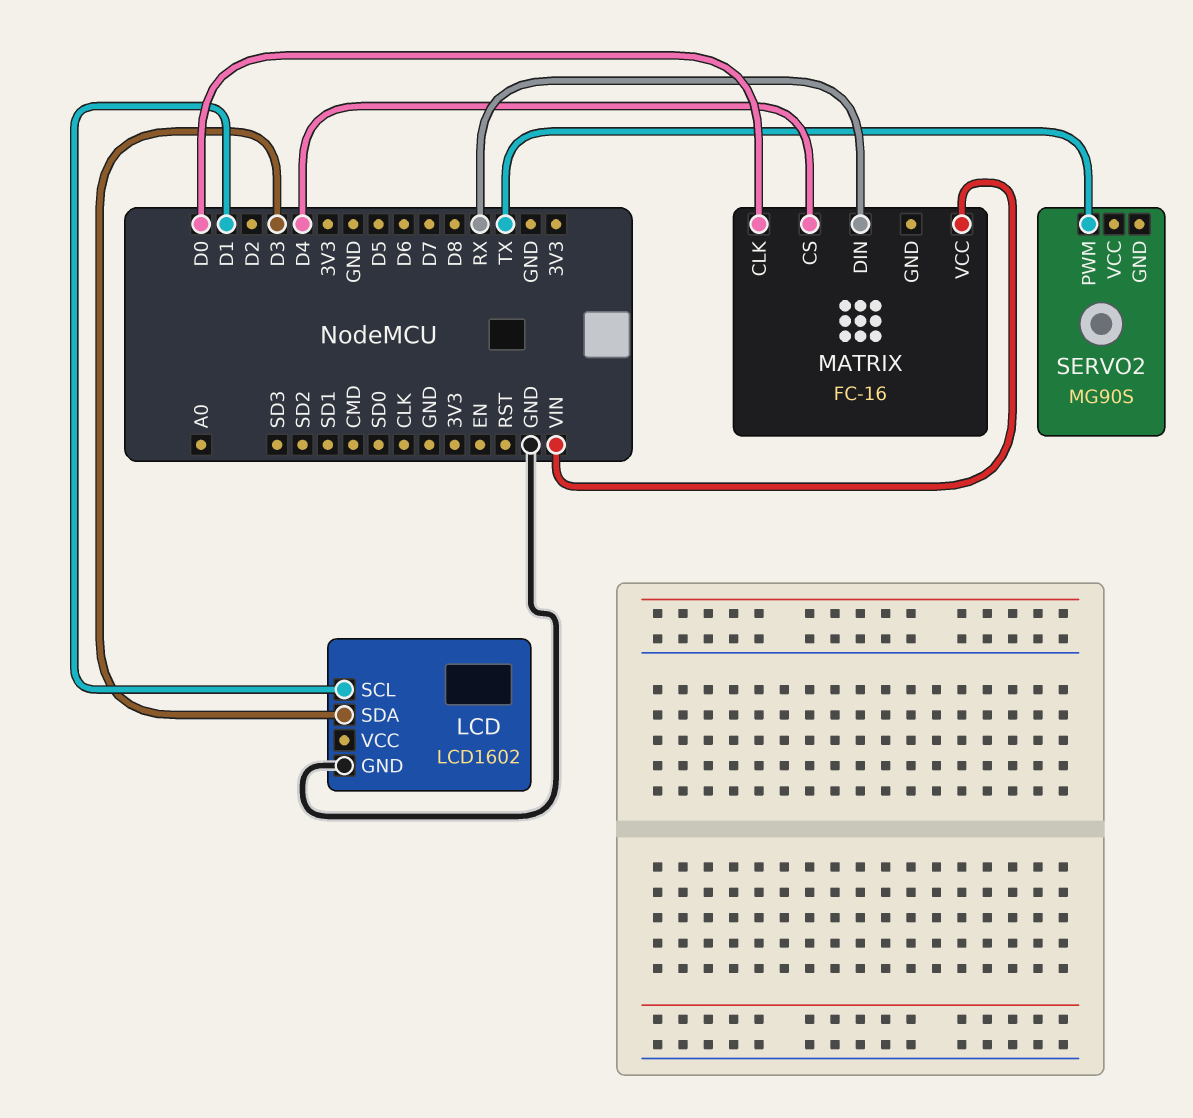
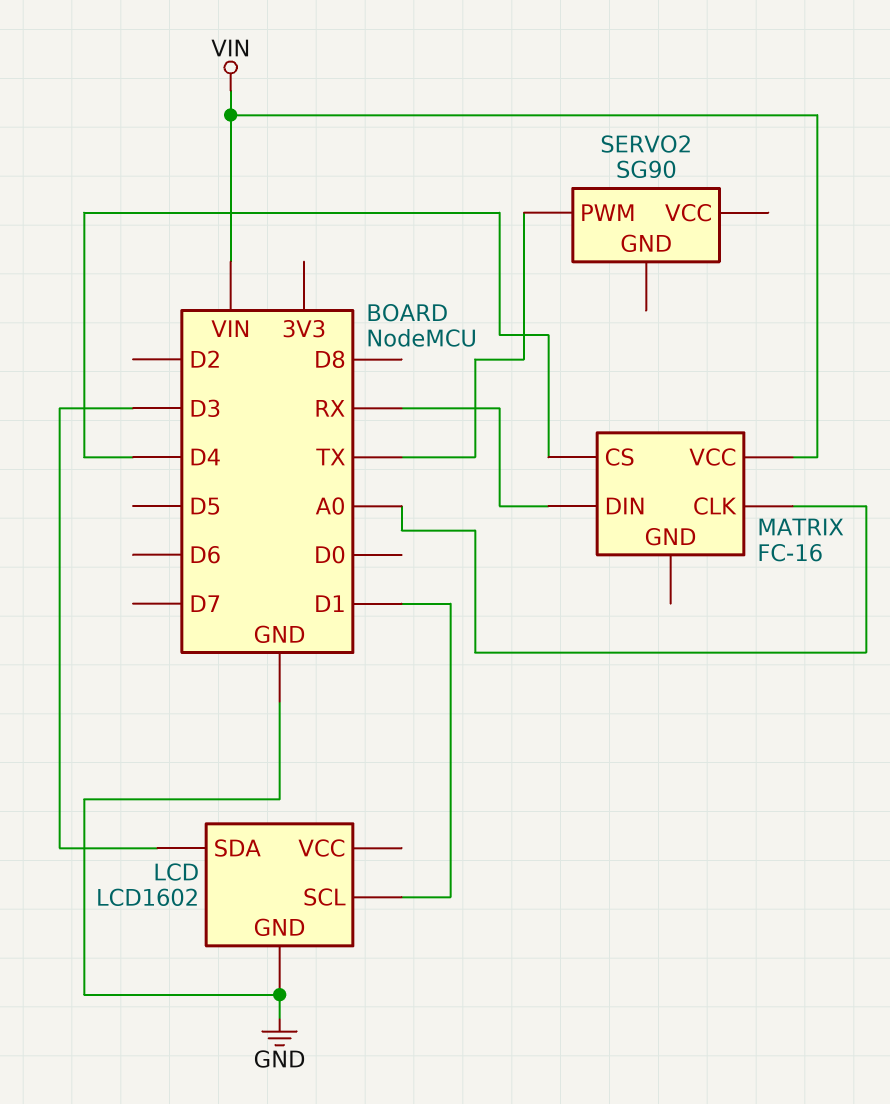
MATRIX pin CLK: D0 -> A0
SERVO2: MG90S -> SG90

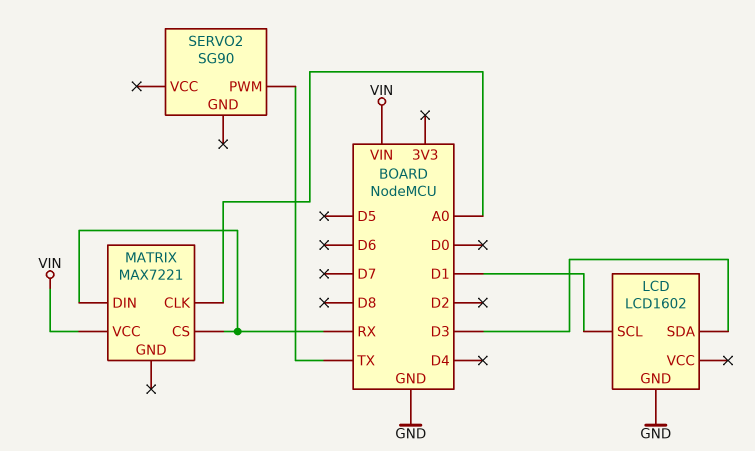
MATRIX: FC-16 -> MAX7221
MATRIX pin CS: D4 -> RX

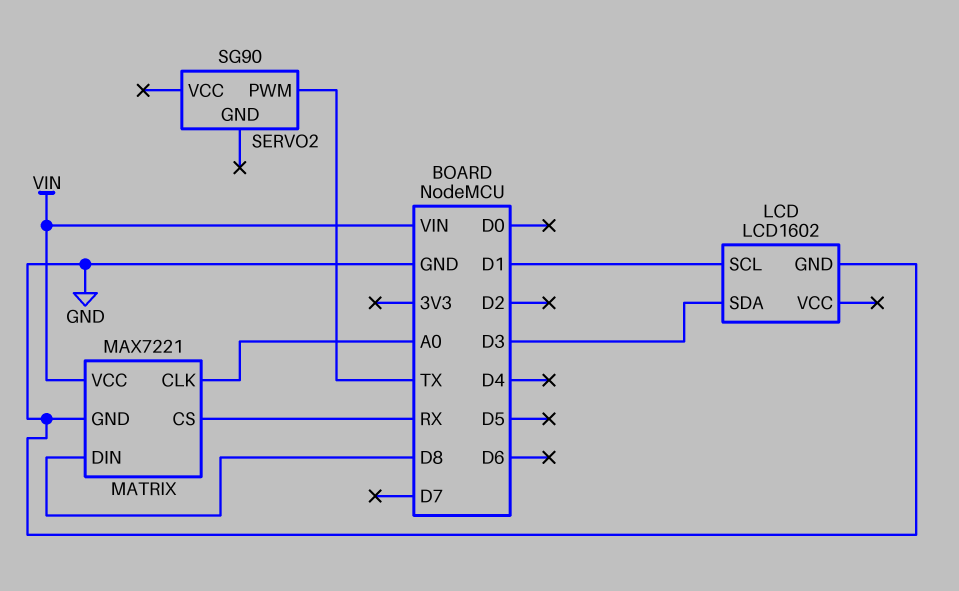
MATRIX pin DIN: RX -> D8
MATRIX pin GND: none -> GND

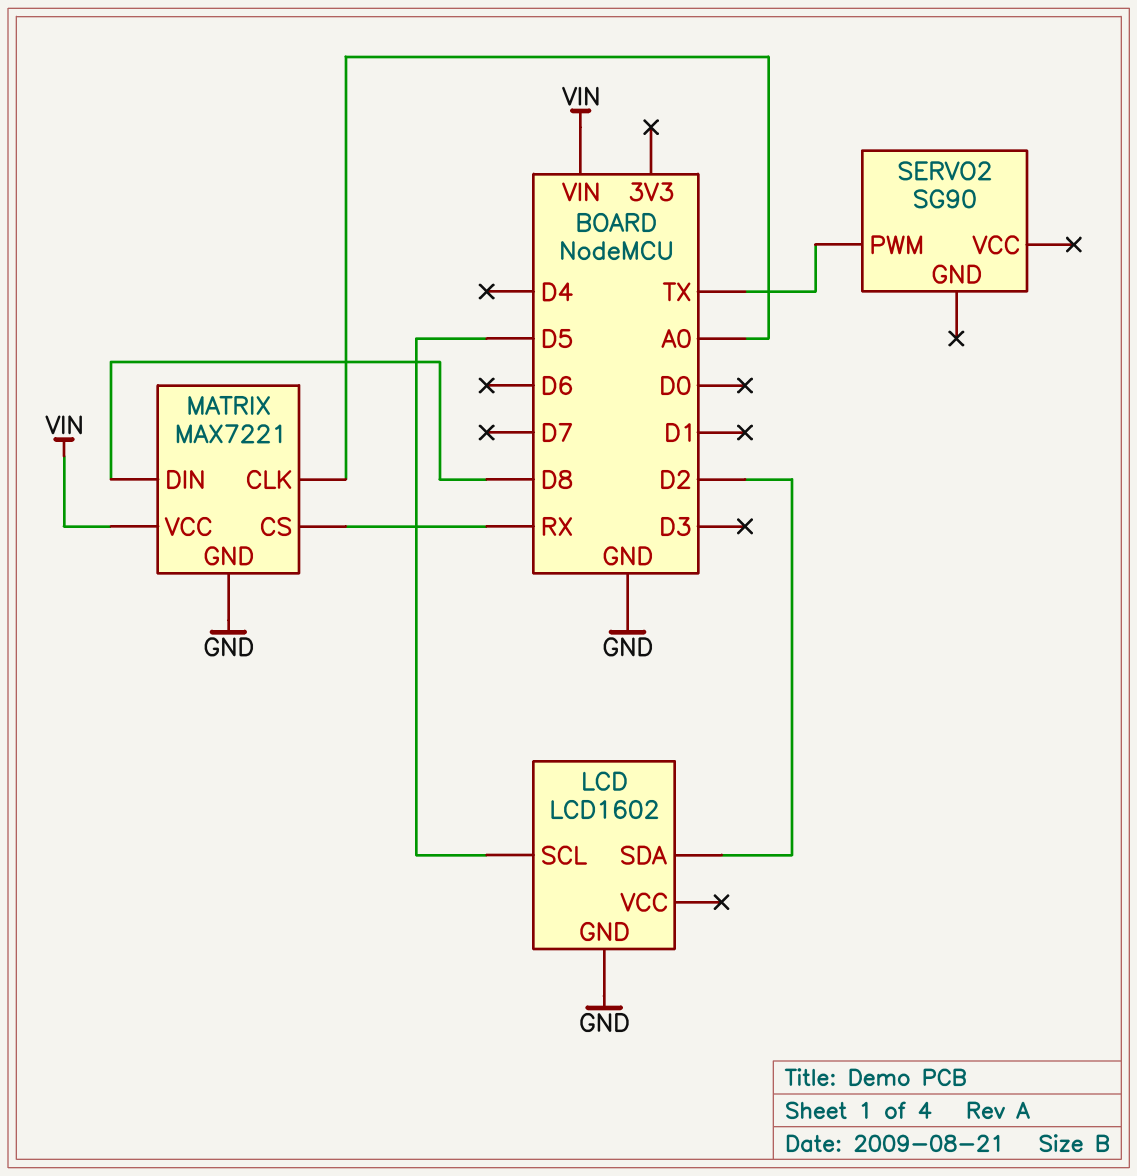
LCD pin SCL: D1 -> D5
LCD pin SDA: D3 -> D2

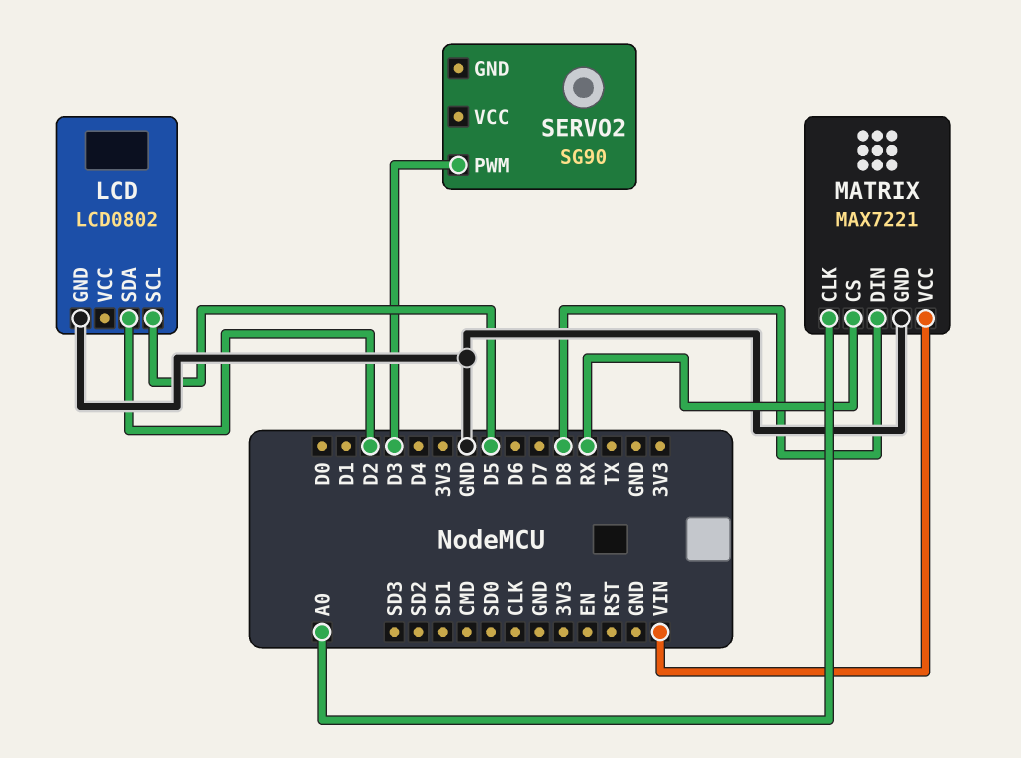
LCD: LCD1602 -> LCD0802
SERVO2 pin PWM: TX -> D3

